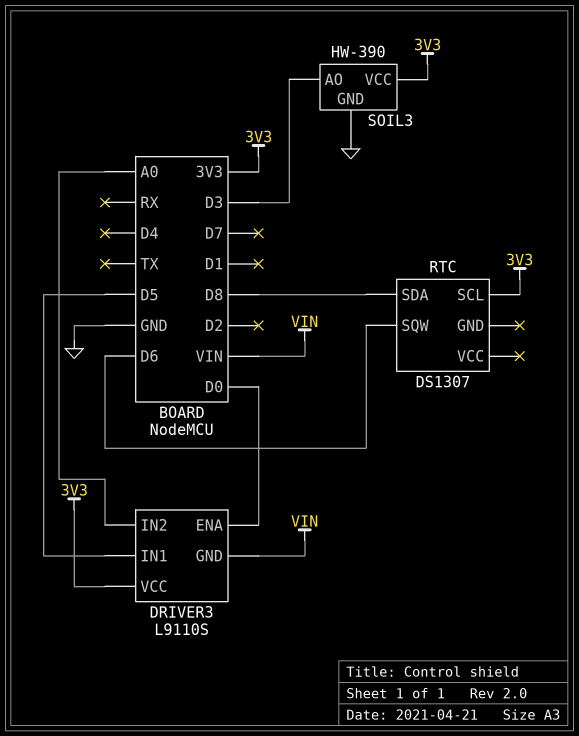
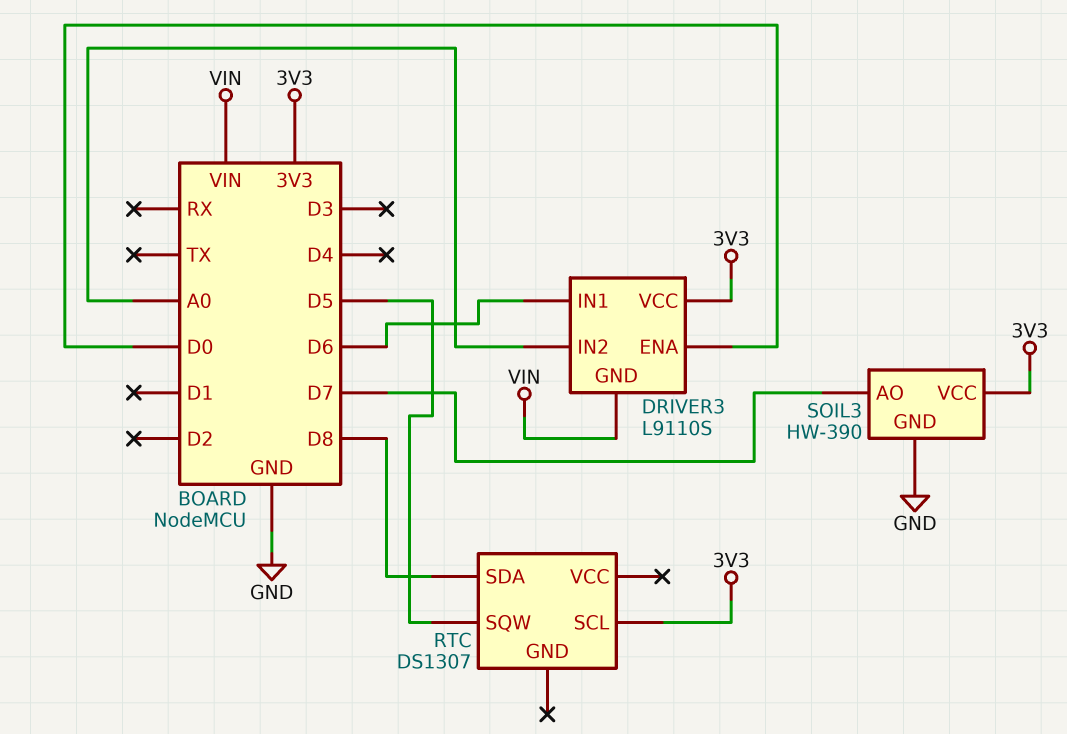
DRIVER3 pin IN1: D5 -> D6
RTC pin SQW: D6 -> D5
SOIL3 pin AO: D3 -> D7

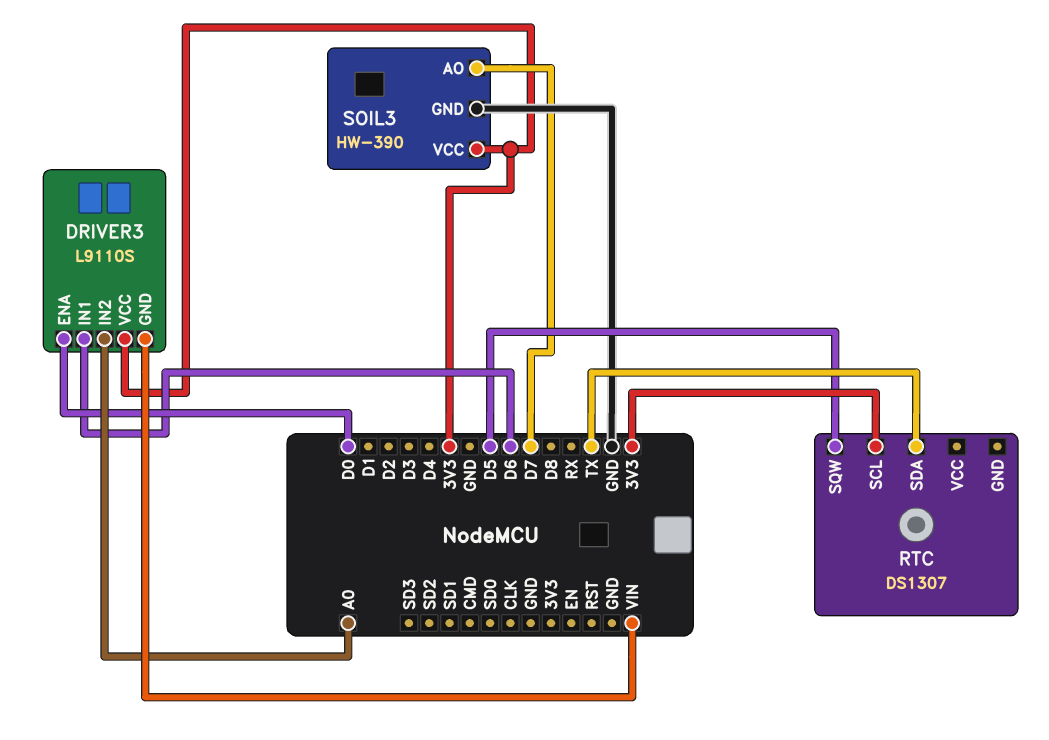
RTC pin SDA: D8 -> TX

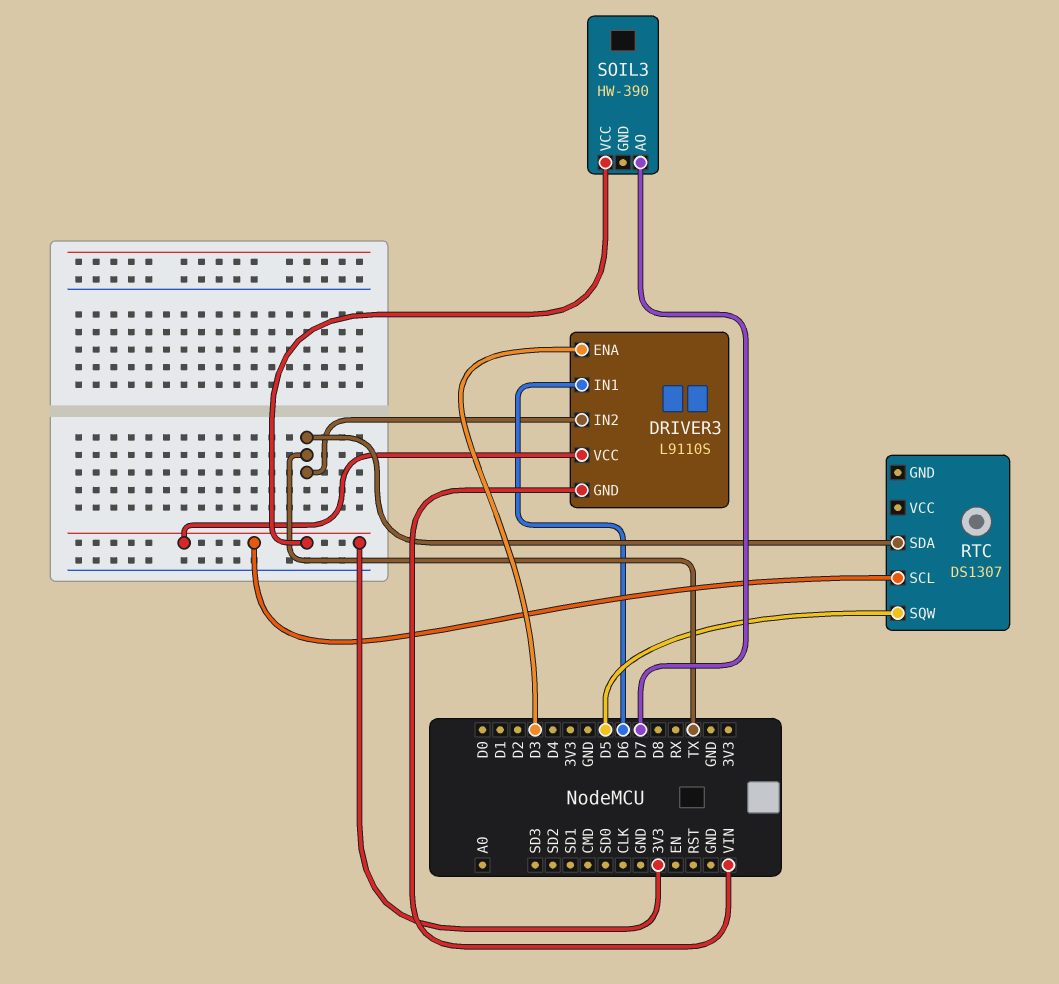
DRIVER3 pin ENA: D0 -> D3
DRIVER3 pin IN2: A0 -> TX
SOIL3 pin GND: GND -> none

